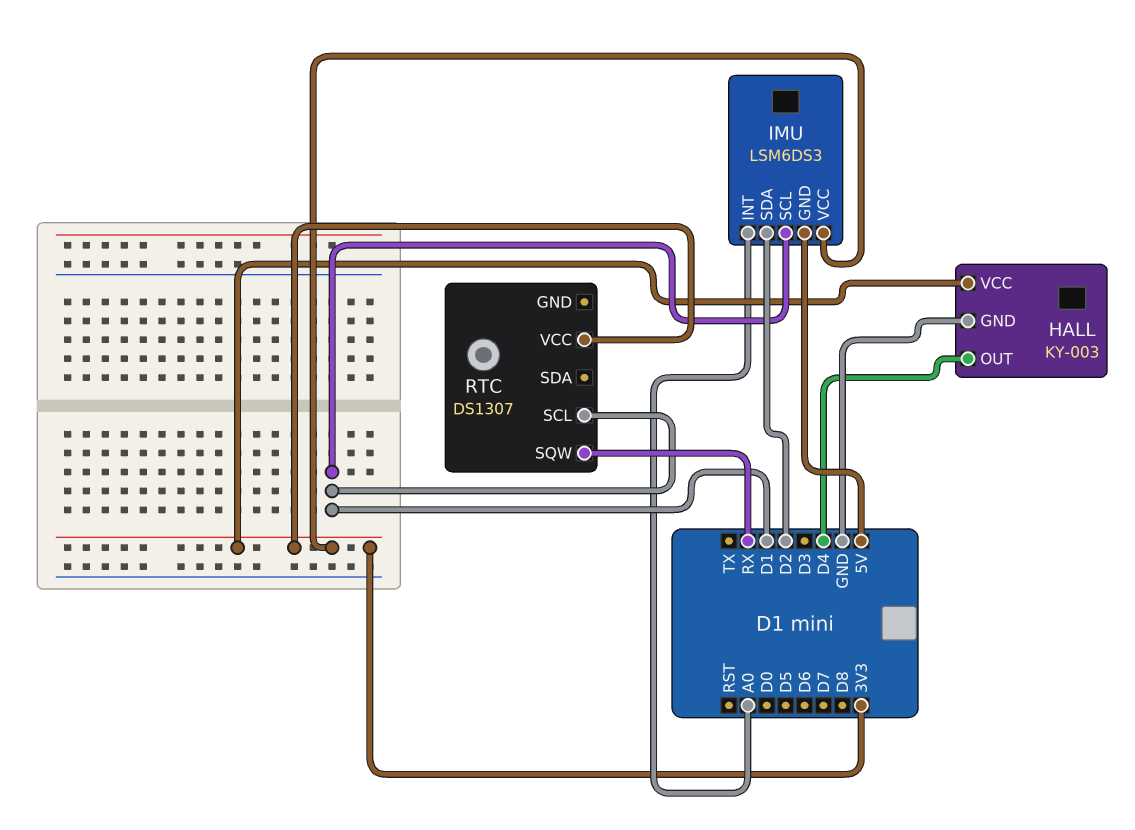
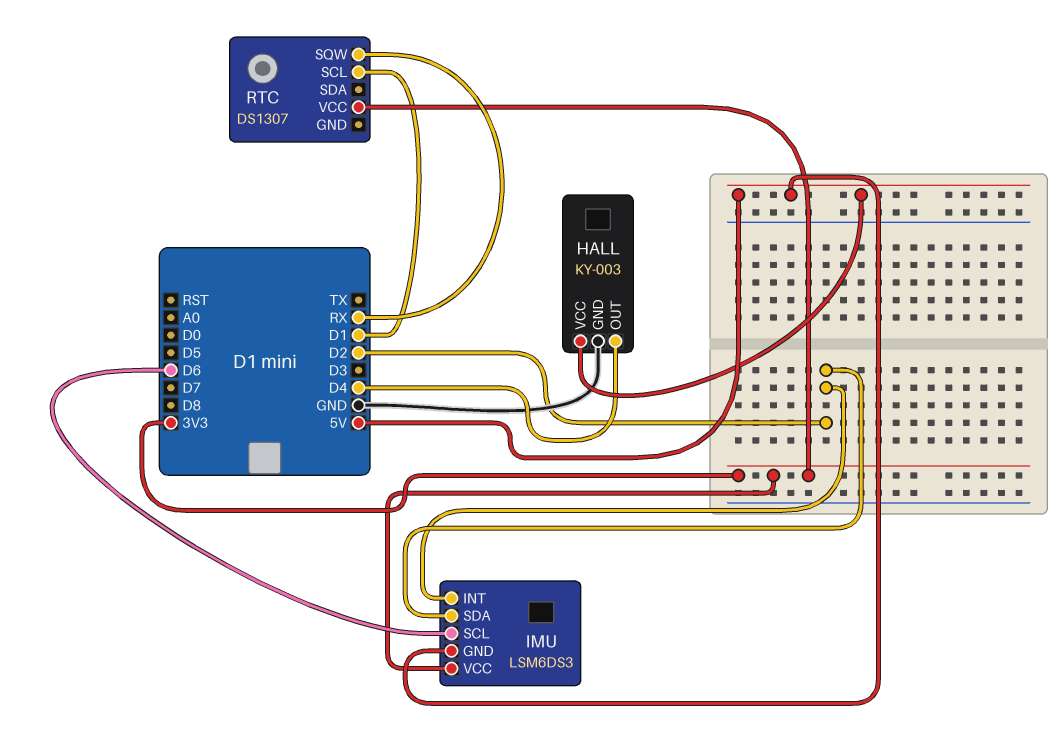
HALL pin VCC: 3V3 -> 5V
IMU pin INT: A0 -> D2
IMU pin SCL: D1 -> D6

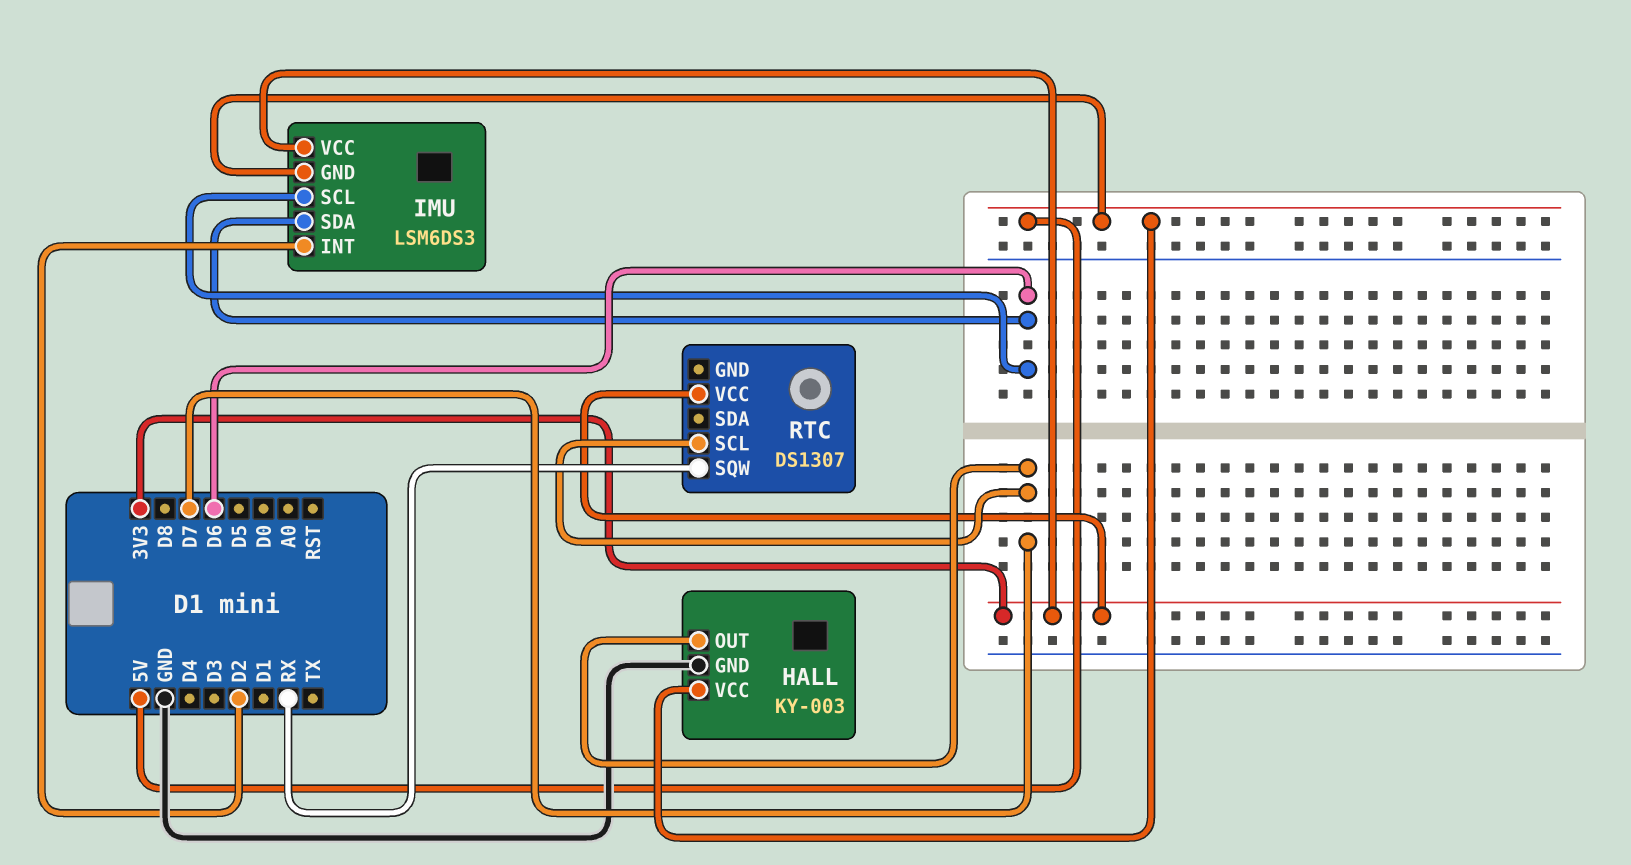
HALL pin OUT: D4 -> D7
IMU pin SDA: D2 -> D6
RTC pin SCL: D1 -> D7

